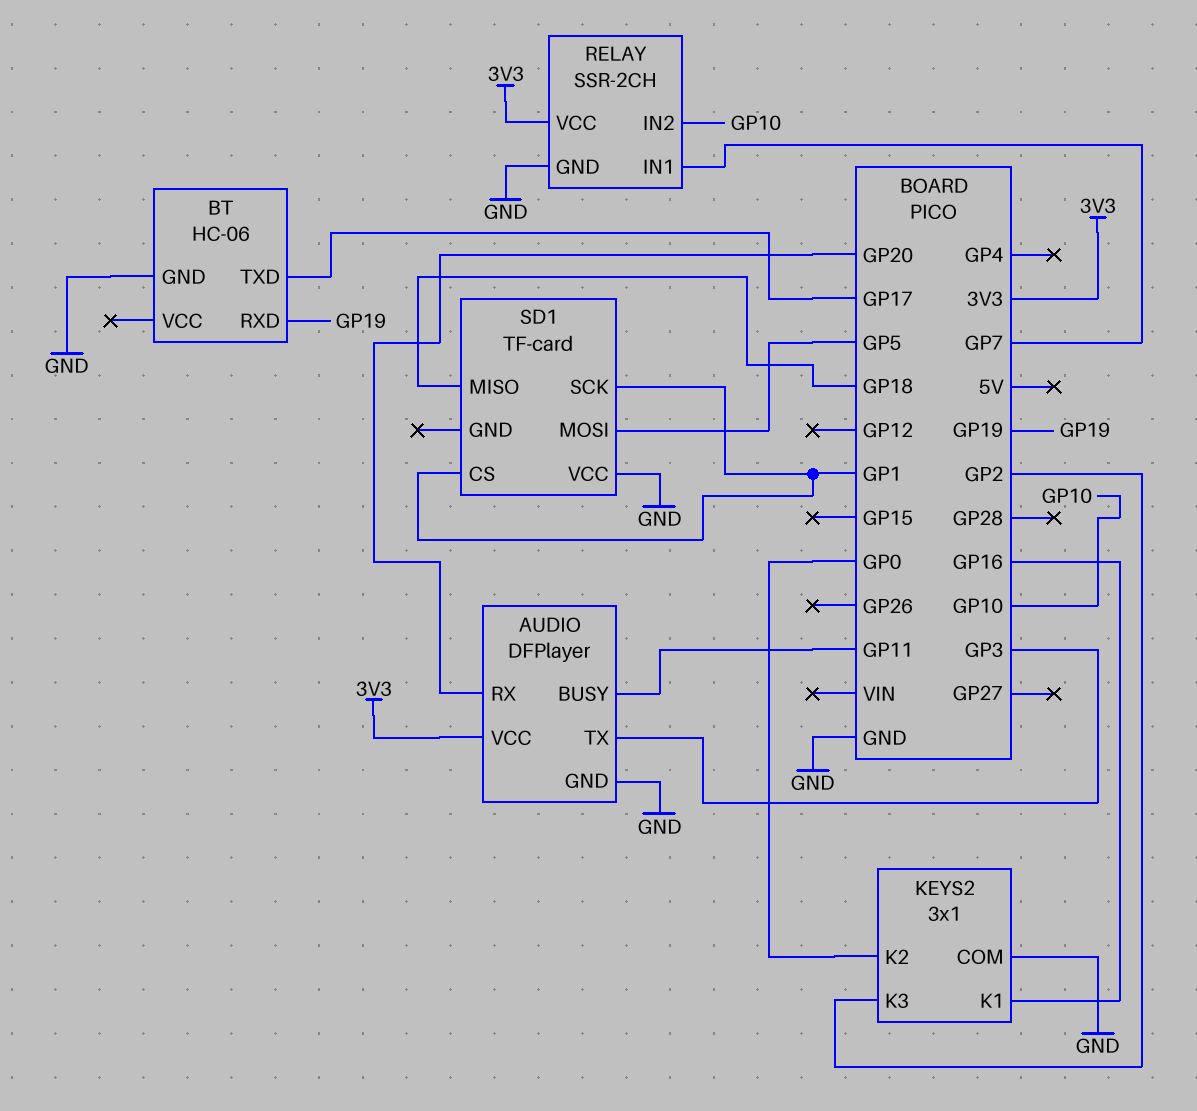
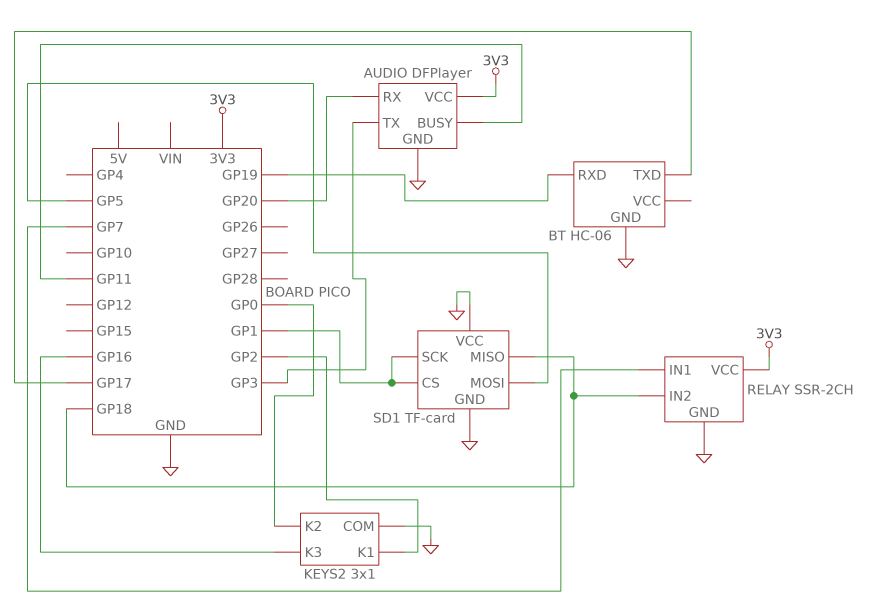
KEYS2 pin K1: GP16 -> GP2
KEYS2 pin K3: GP2 -> GP16
RELAY pin IN2: GP10 -> GP18
SD1 pin GND: none -> GND

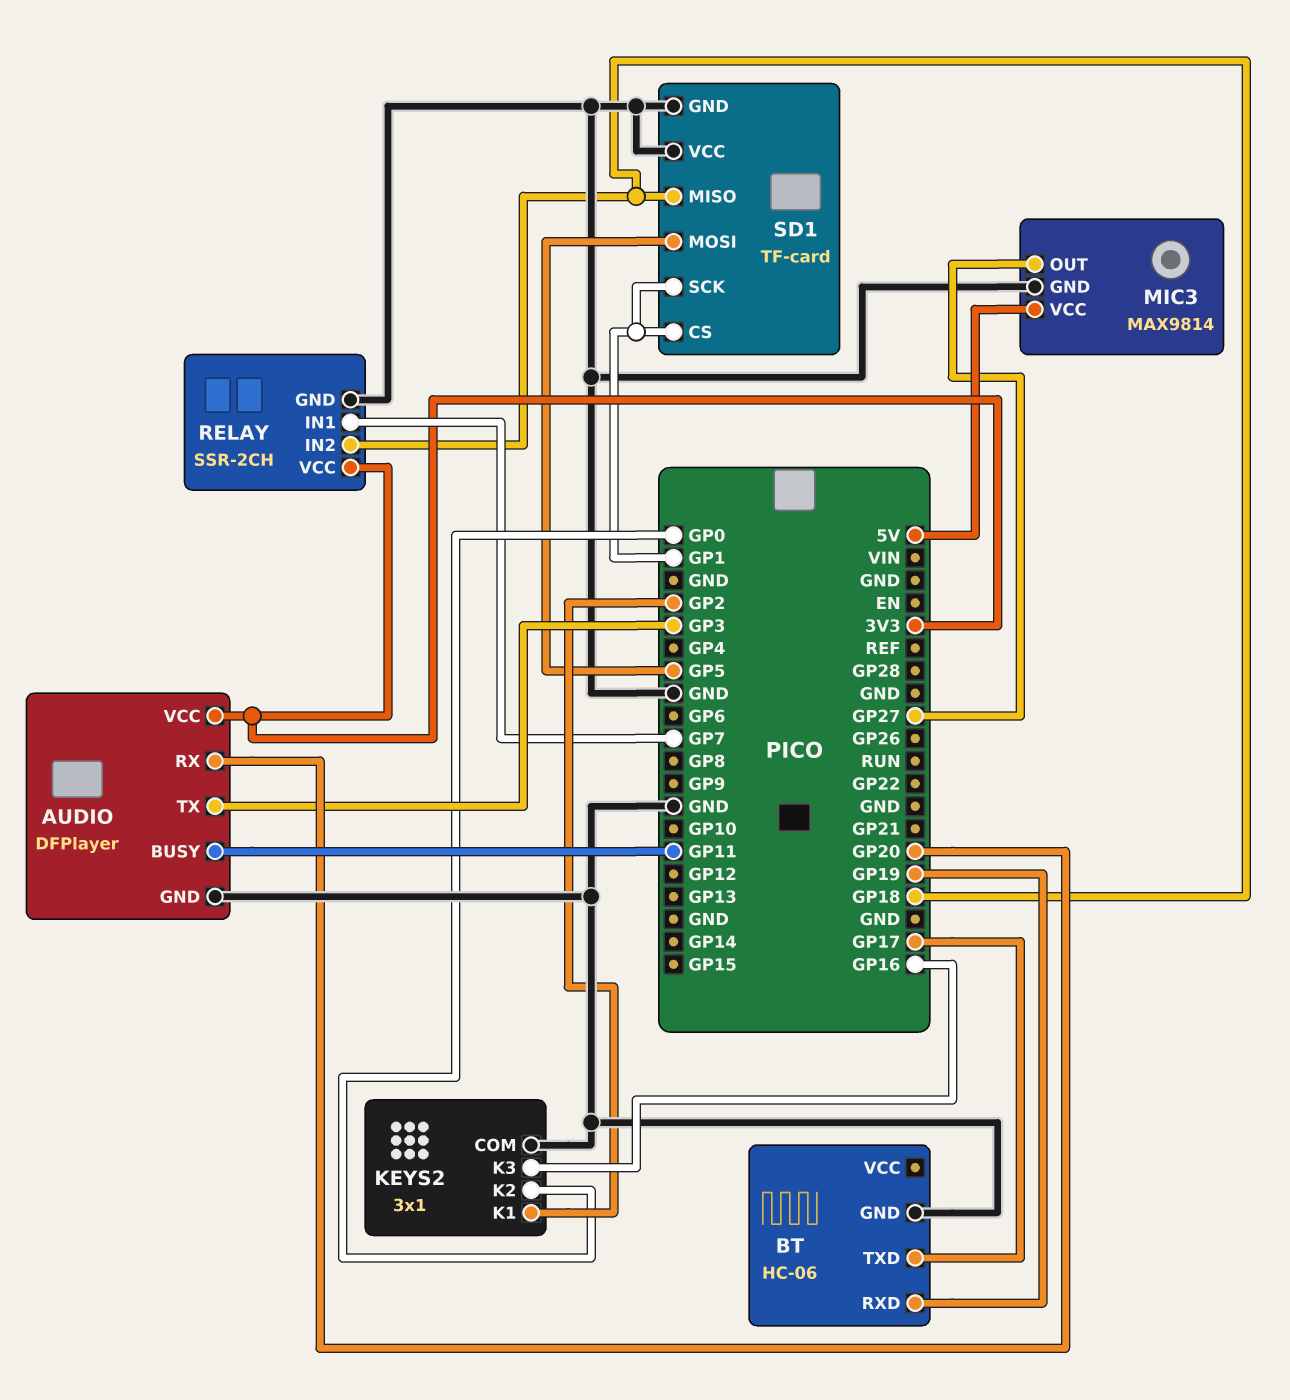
MIC3: none -> MAX9814
MIC3 pin GND: none -> GND
MIC3 pin OUT: none -> GP27
MIC3 pin VCC: none -> 5V

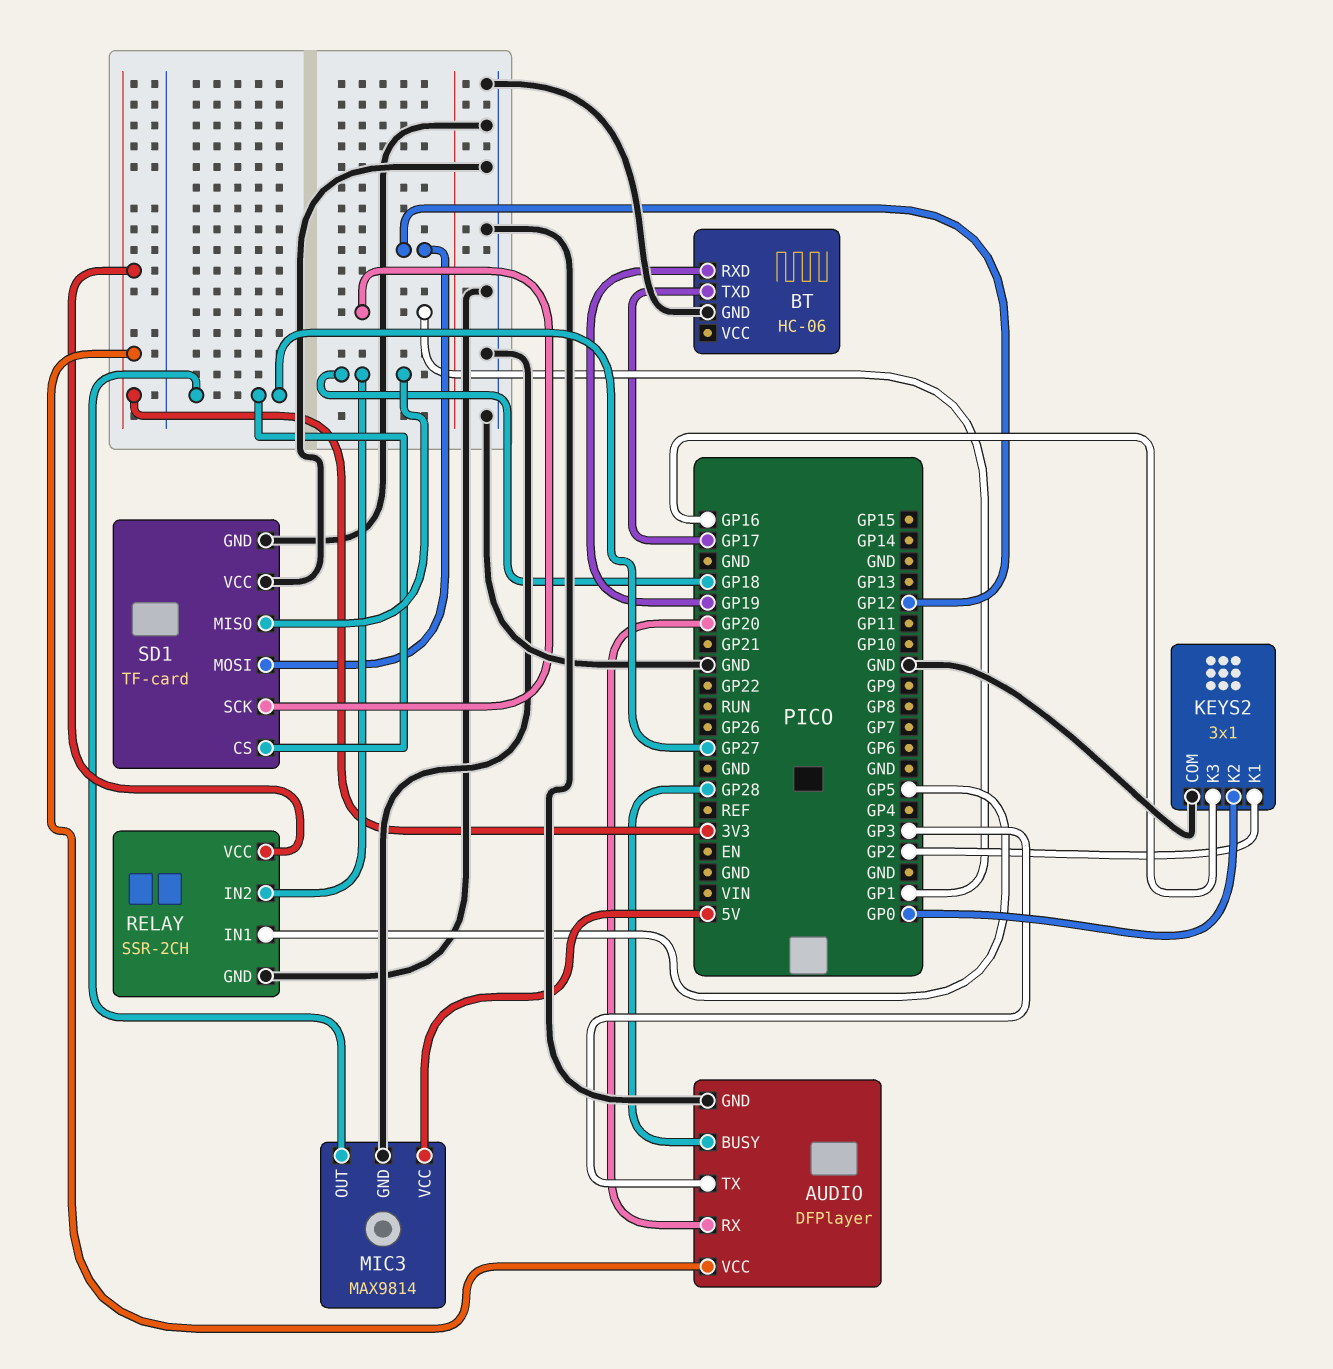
AUDIO pin BUSY: GP11 -> GP28
RELAY pin IN1: GP7 -> GP5
SD1 pin CS: GP1 -> GP27
SD1 pin MOSI: GP5 -> GP12

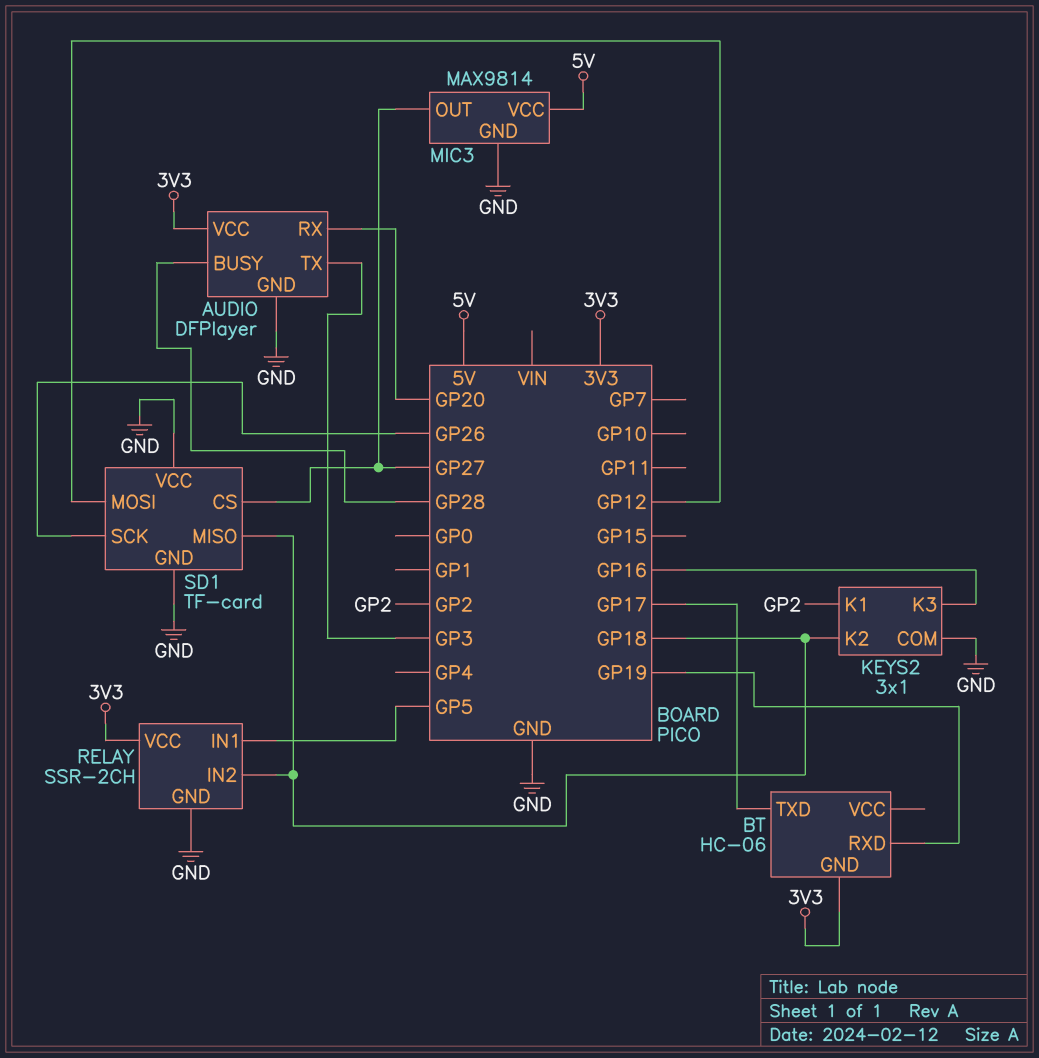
BT pin GND: GND -> 3V3
KEYS2 pin K2: GP0 -> GP18
SD1 pin SCK: GP1 -> GP26

